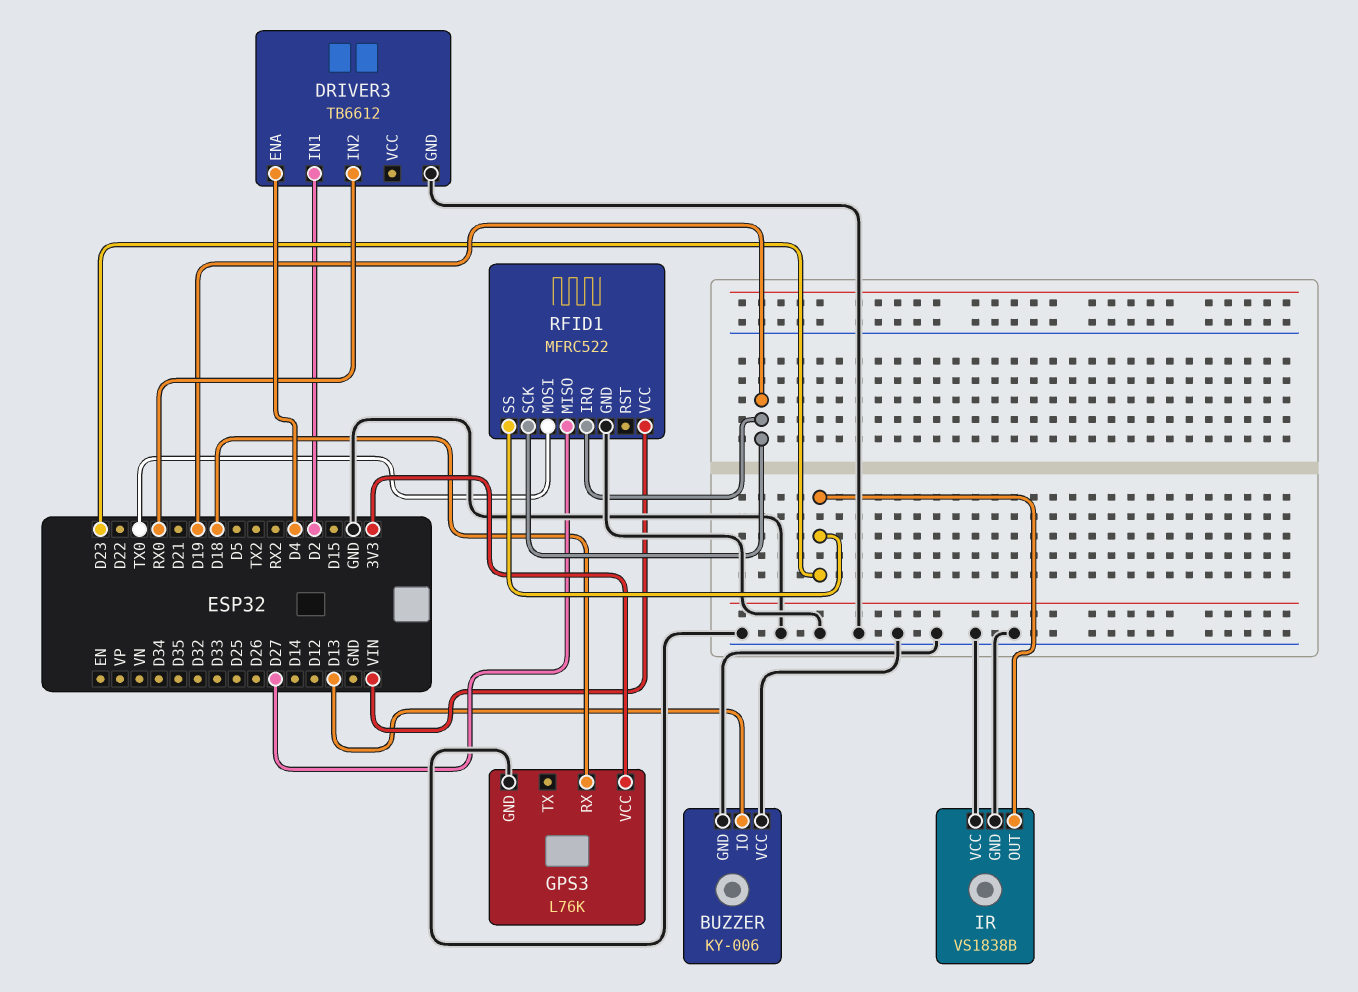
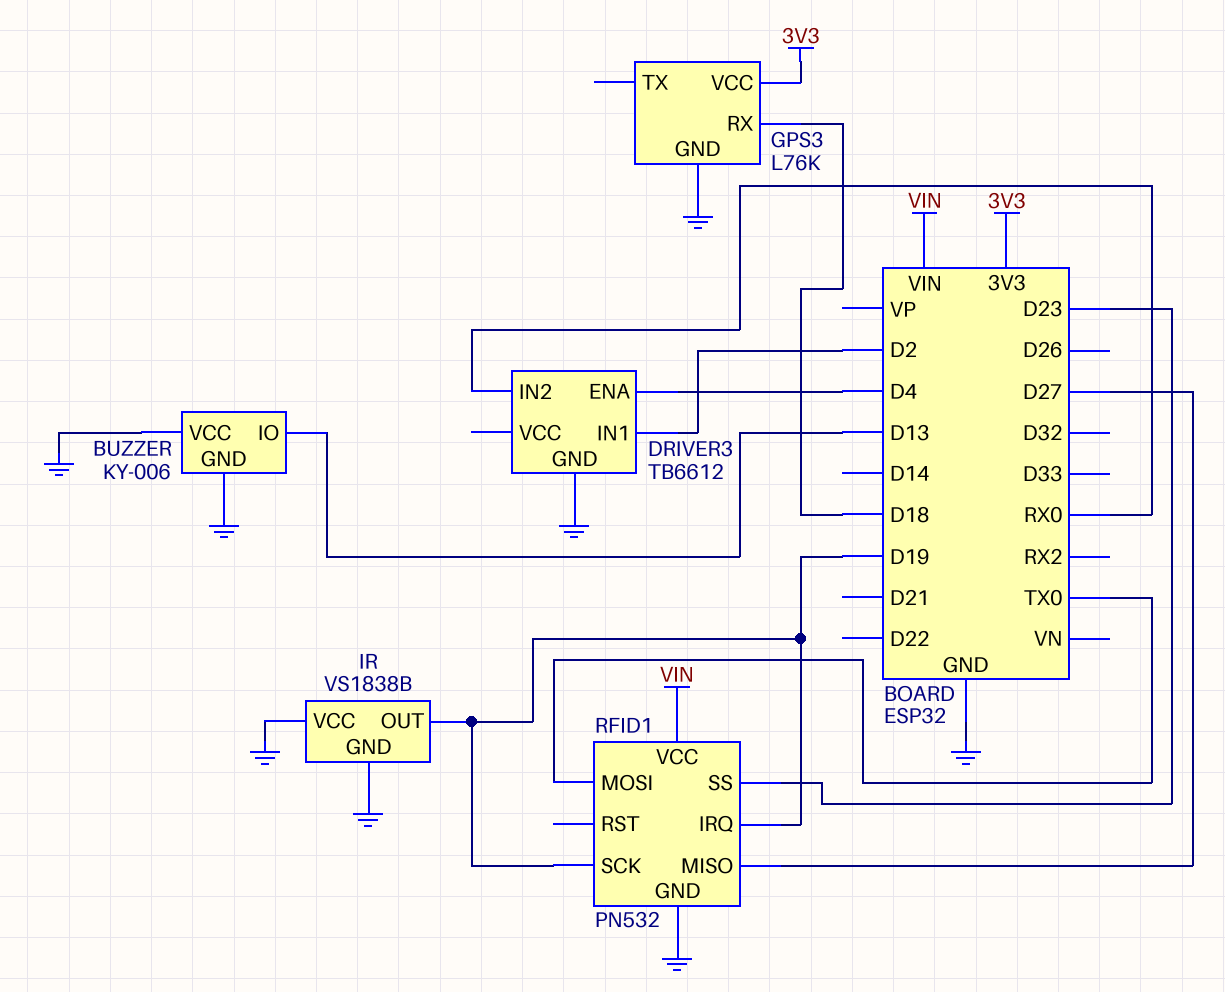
IR pin OUT: D23 -> D19
RFID1: MFRC522 -> PN532

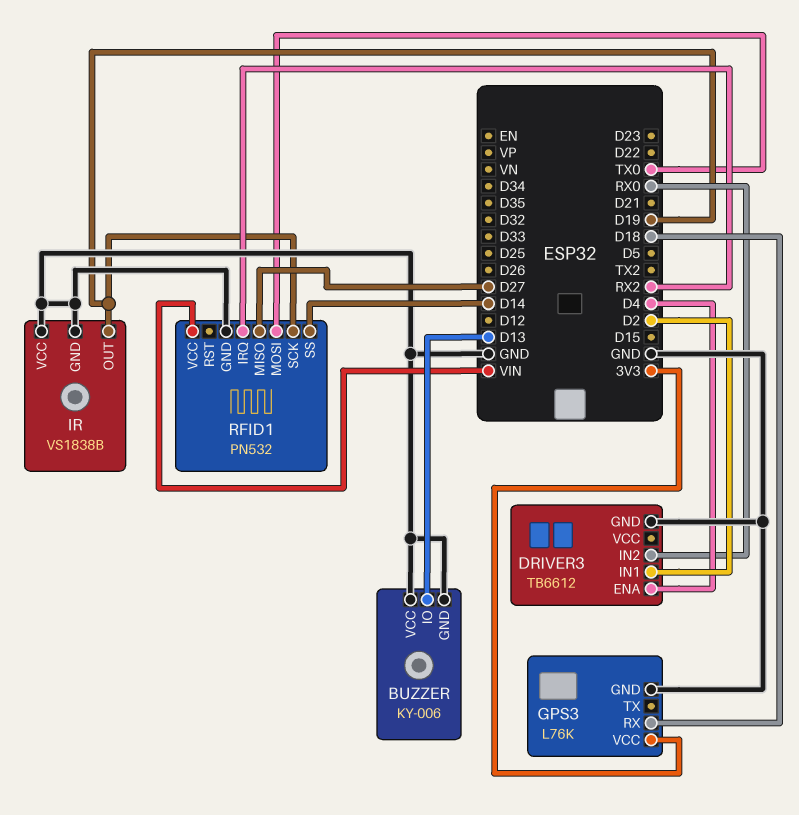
RFID1 pin IRQ: D19 -> RX2
RFID1 pin SS: D23 -> D14

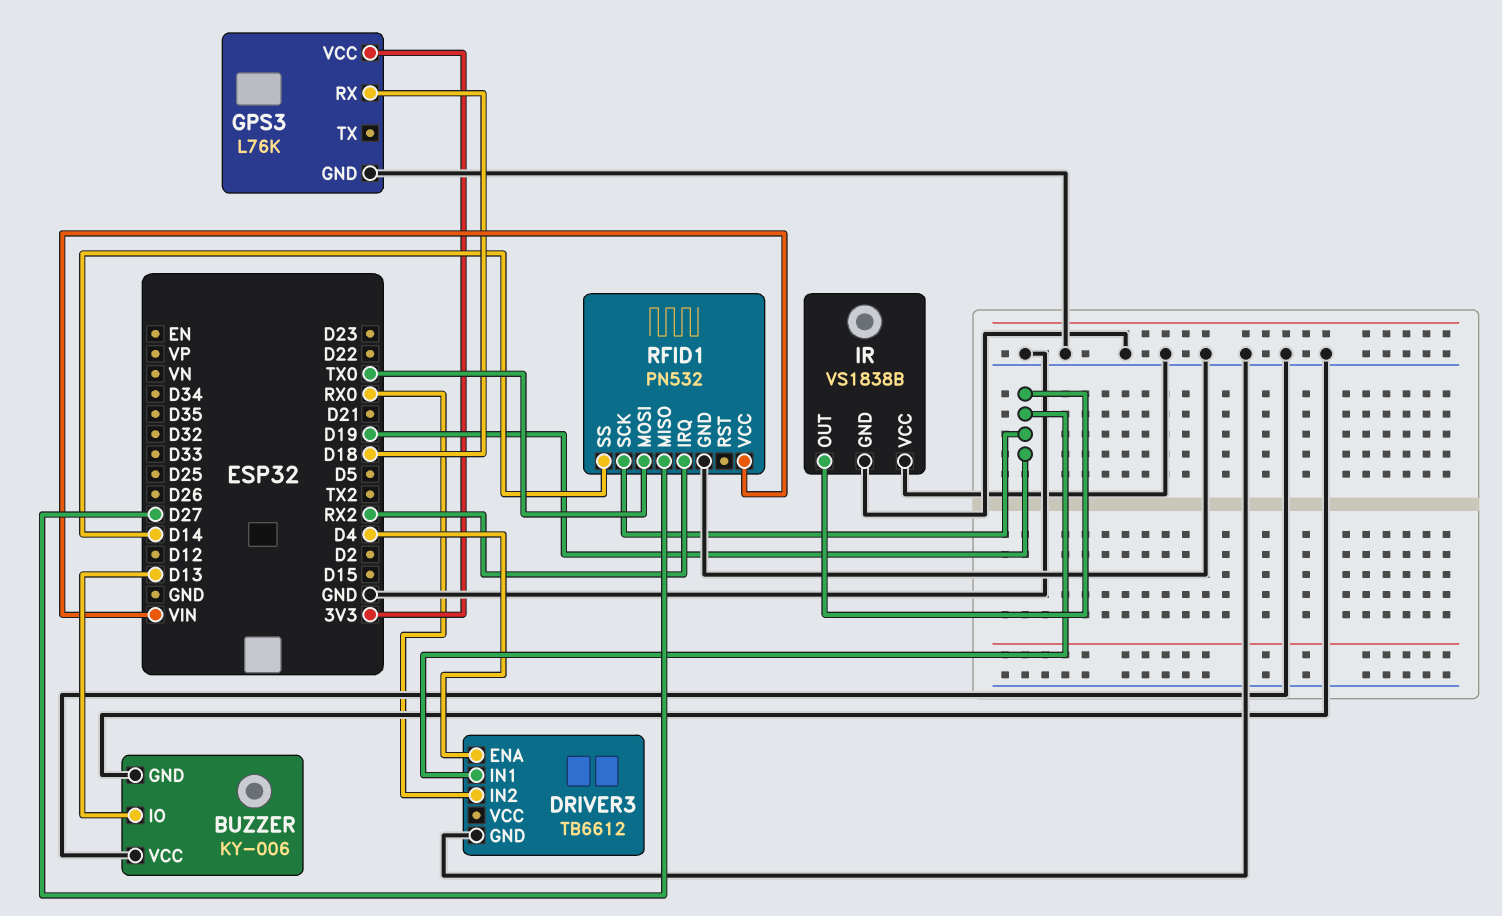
DRIVER3 pin IN1: D2 -> D19

